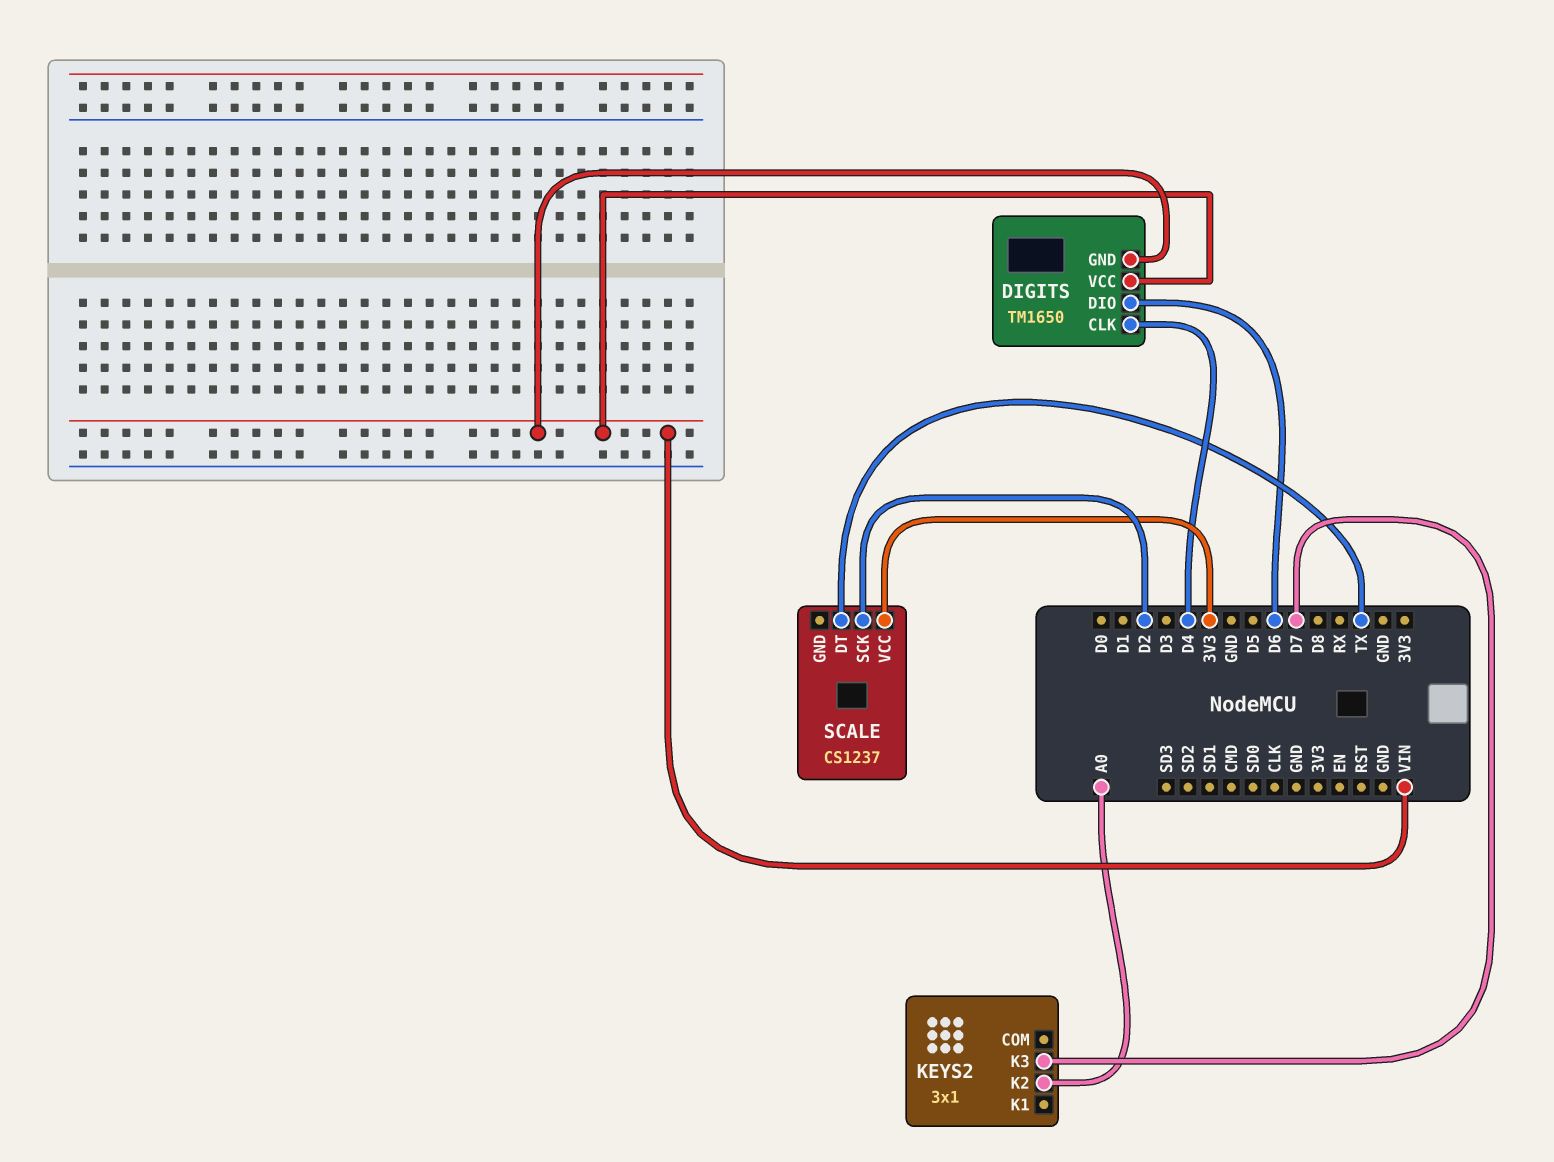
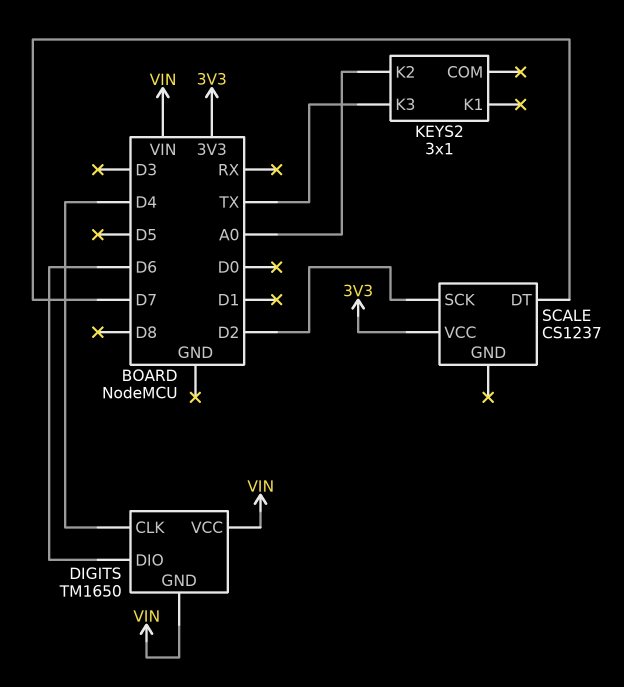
KEYS2 pin K3: D7 -> TX
SCALE pin DT: TX -> D7

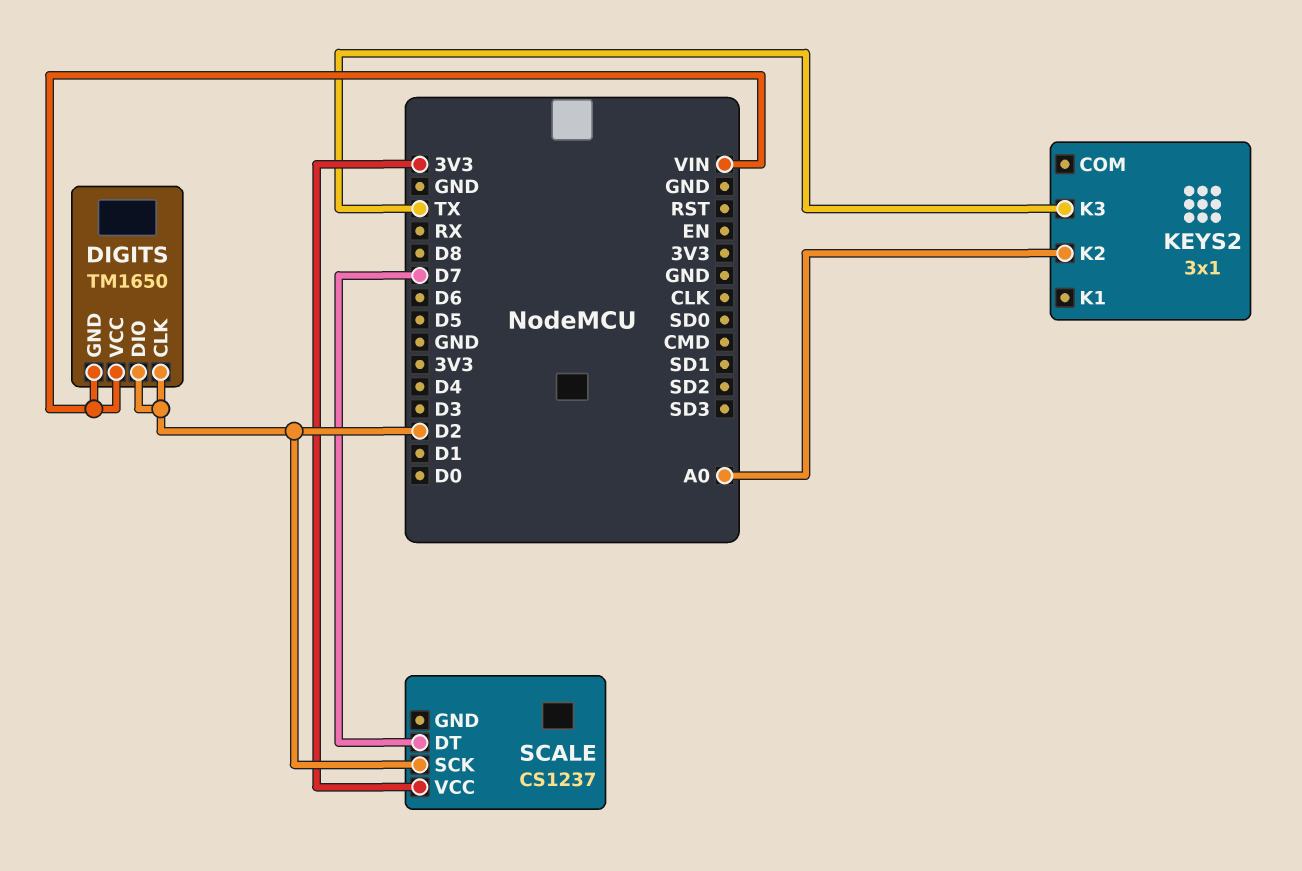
DIGITS pin CLK: D4 -> D2
DIGITS pin DIO: D6 -> D2

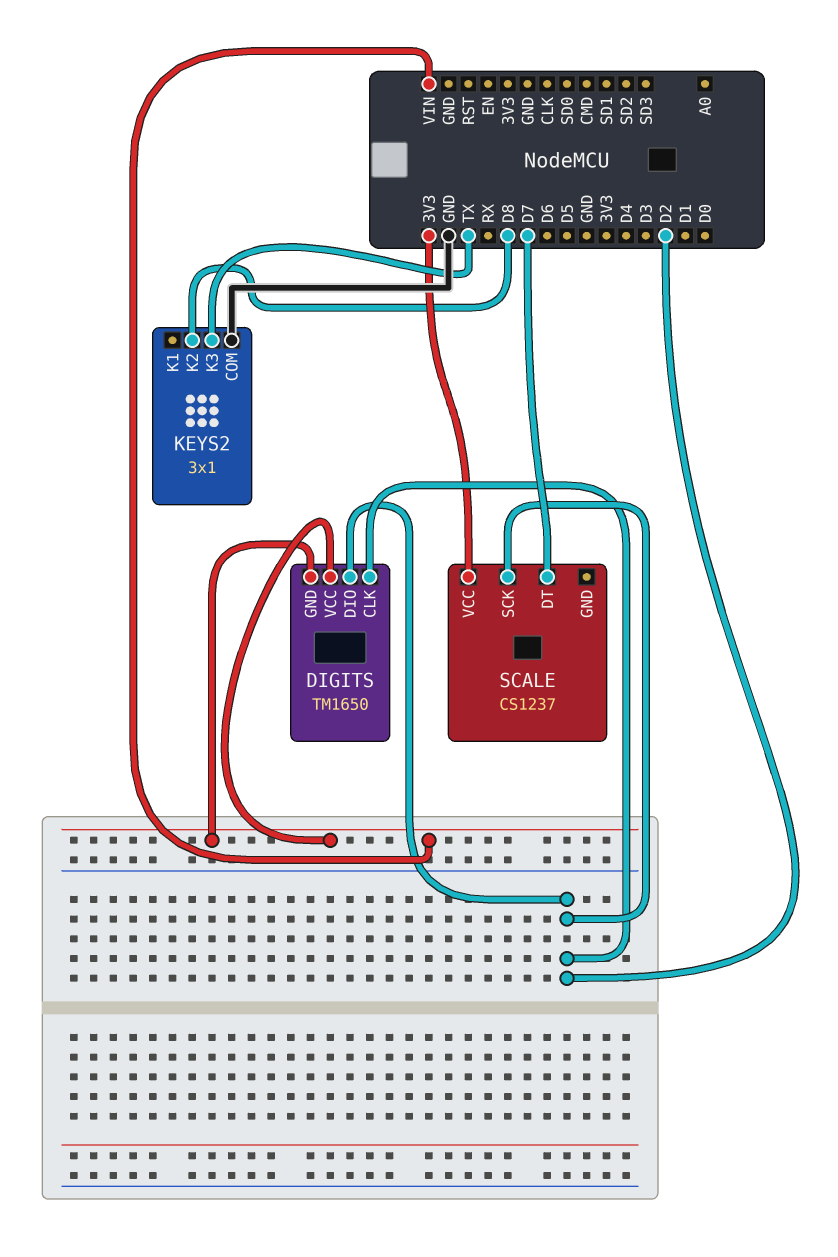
KEYS2 pin COM: none -> GND
KEYS2 pin K2: A0 -> D8

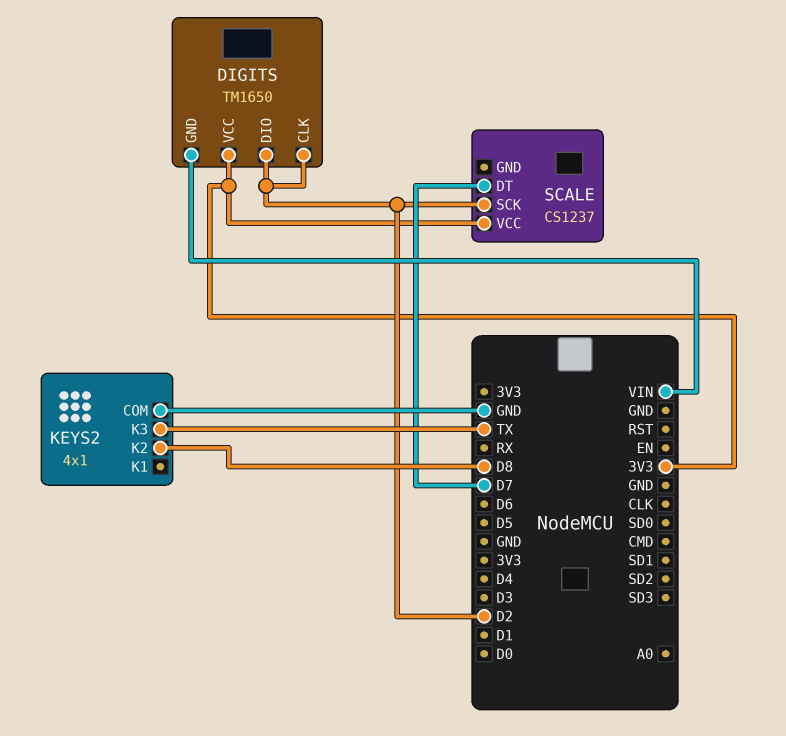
DIGITS pin VCC: VIN -> 3V3
KEYS2: 3x1 -> 4x1

